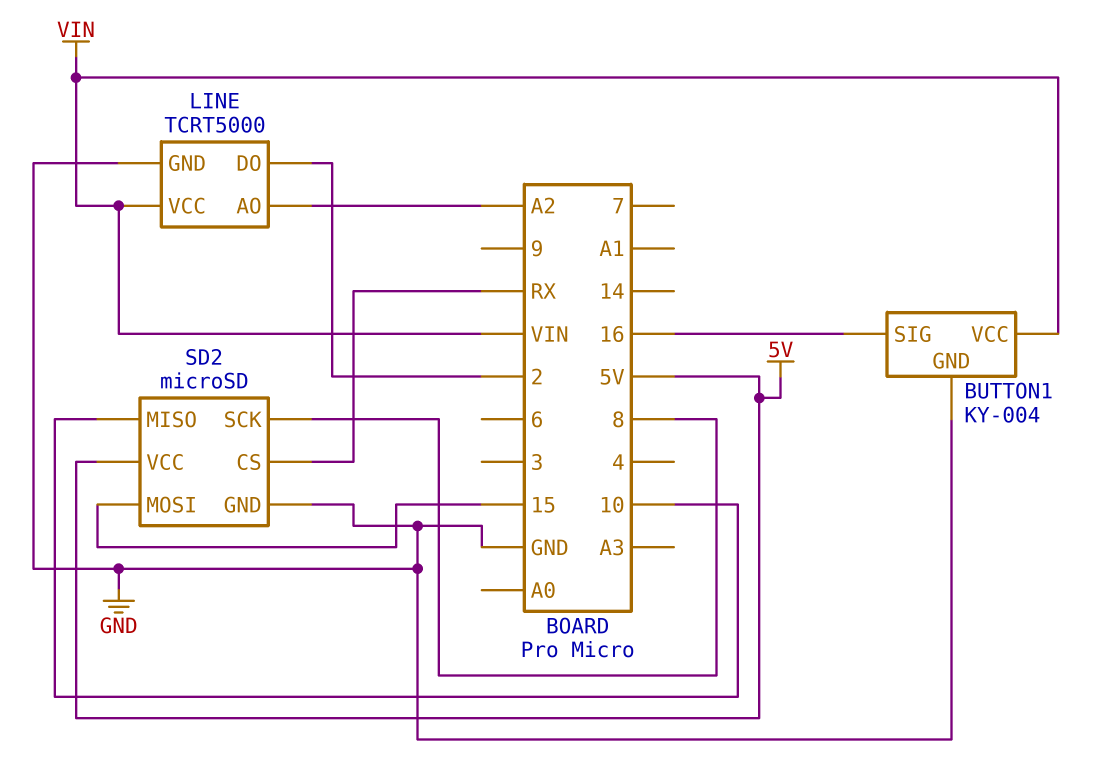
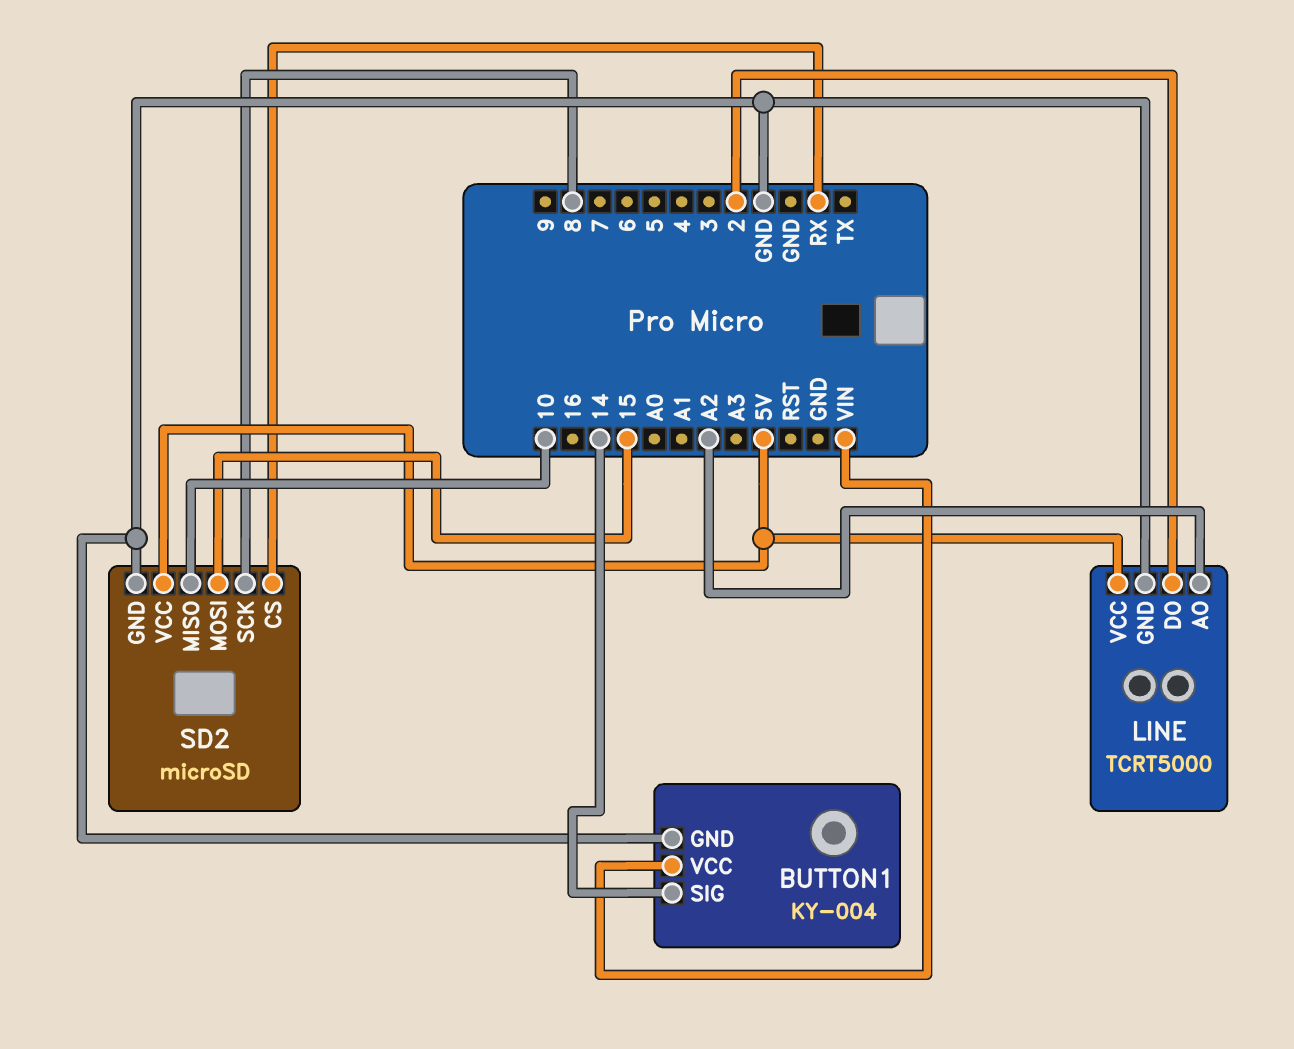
BUTTON1 pin SIG: 16 -> 14
LINE pin VCC: VIN -> 5V

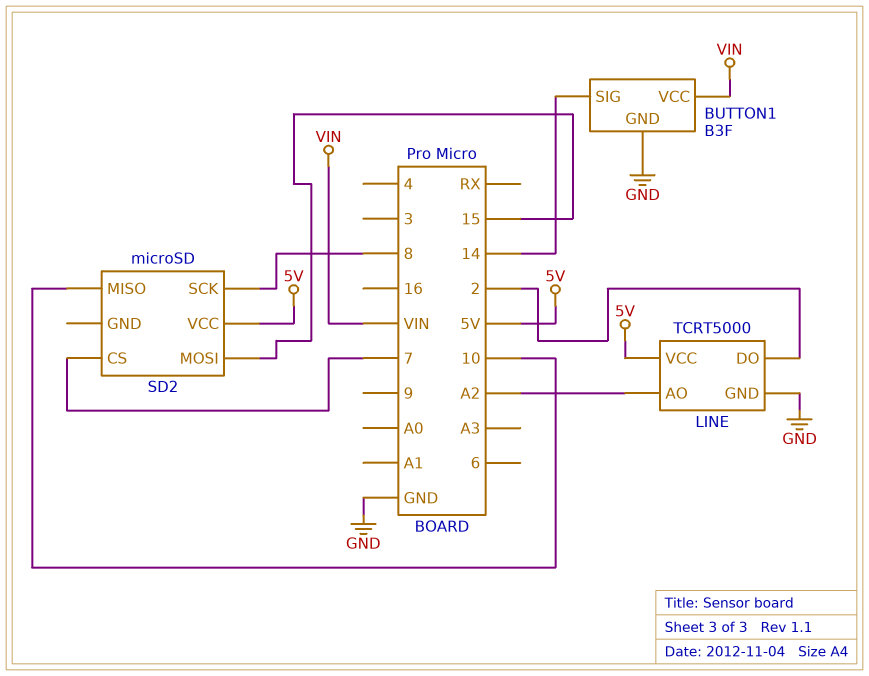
BUTTON1: KY-004 -> B3F
SD2 pin CS: RX -> 7
SD2 pin GND: GND -> none

